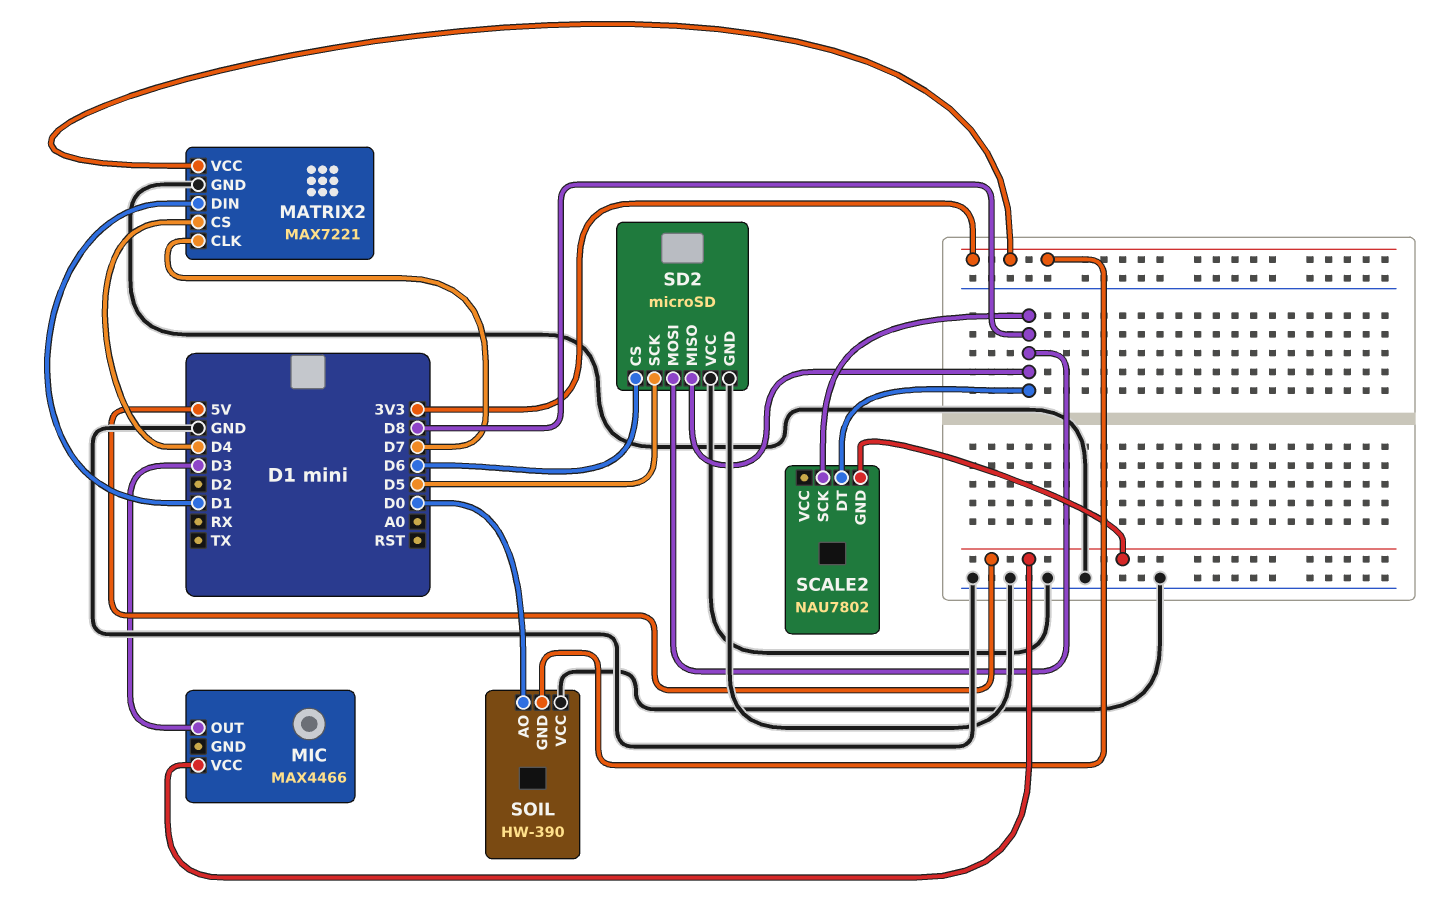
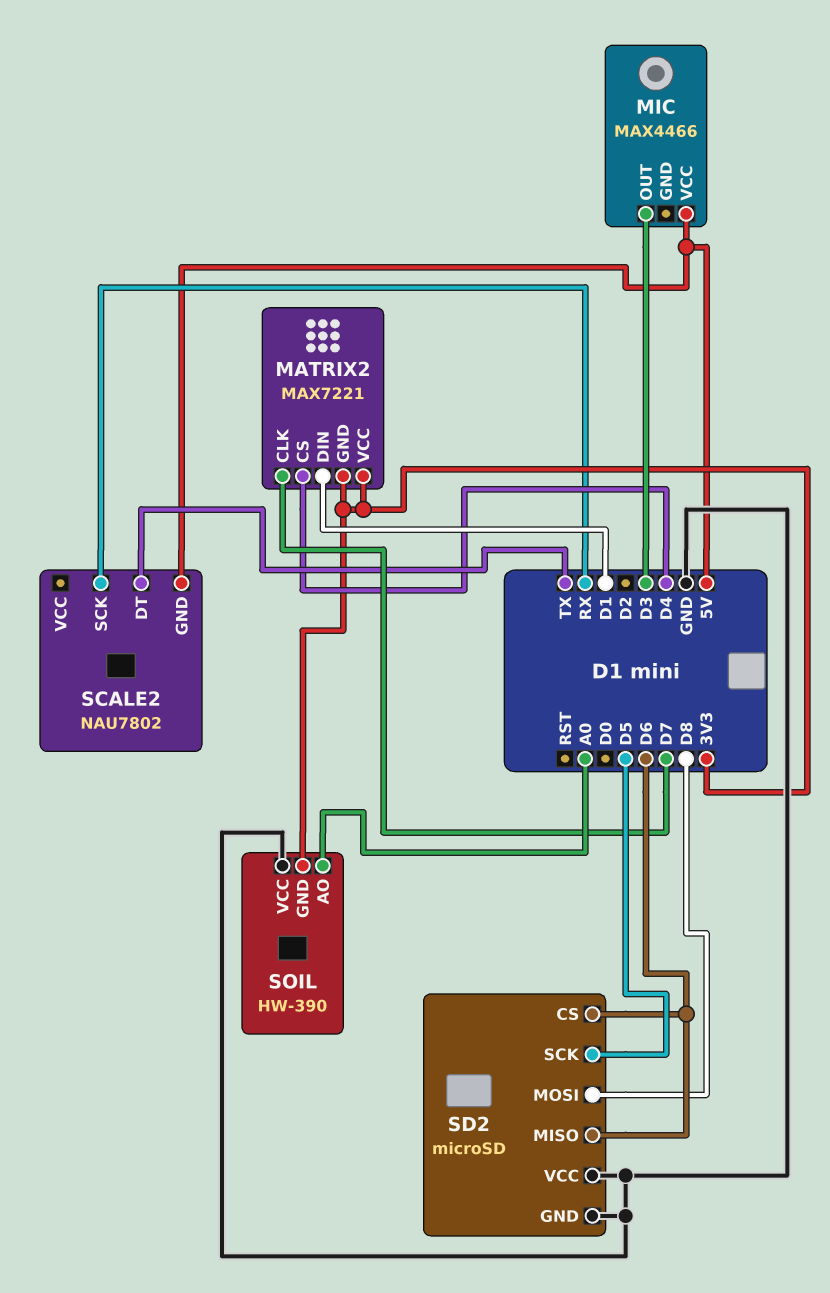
MATRIX2 pin GND: GND -> 3V3
SCALE2 pin DT: D8 -> TX
SCALE2 pin SCK: D8 -> RX
SD2 pin MISO: D8 -> D6
SOIL pin AO: D0 -> A0

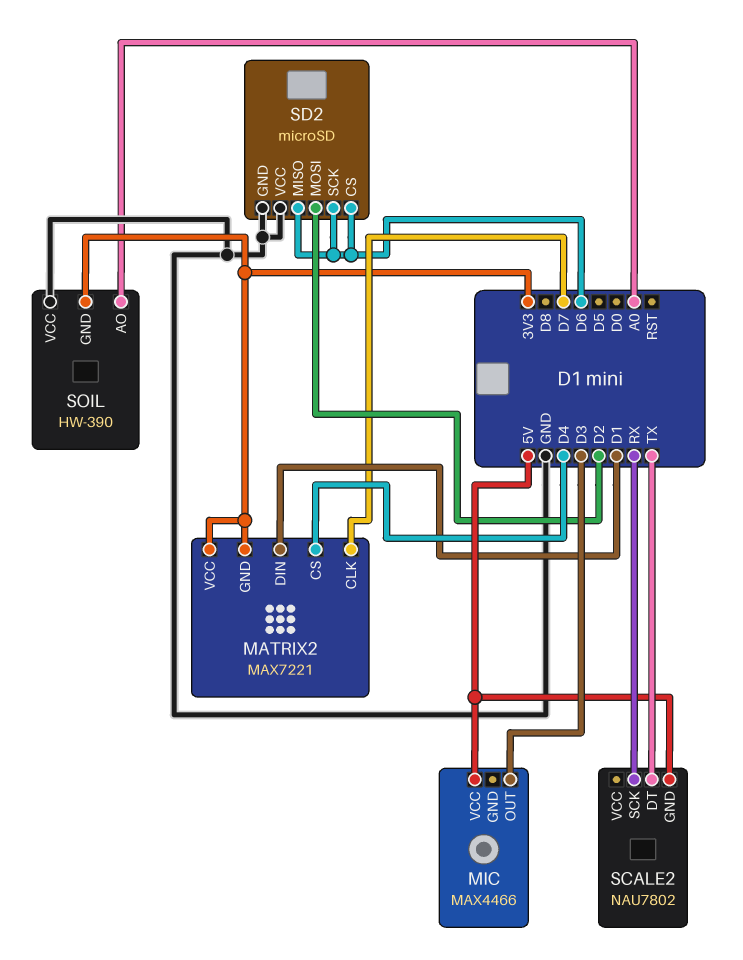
SD2 pin MOSI: D8 -> D2
SD2 pin SCK: D5 -> D6

